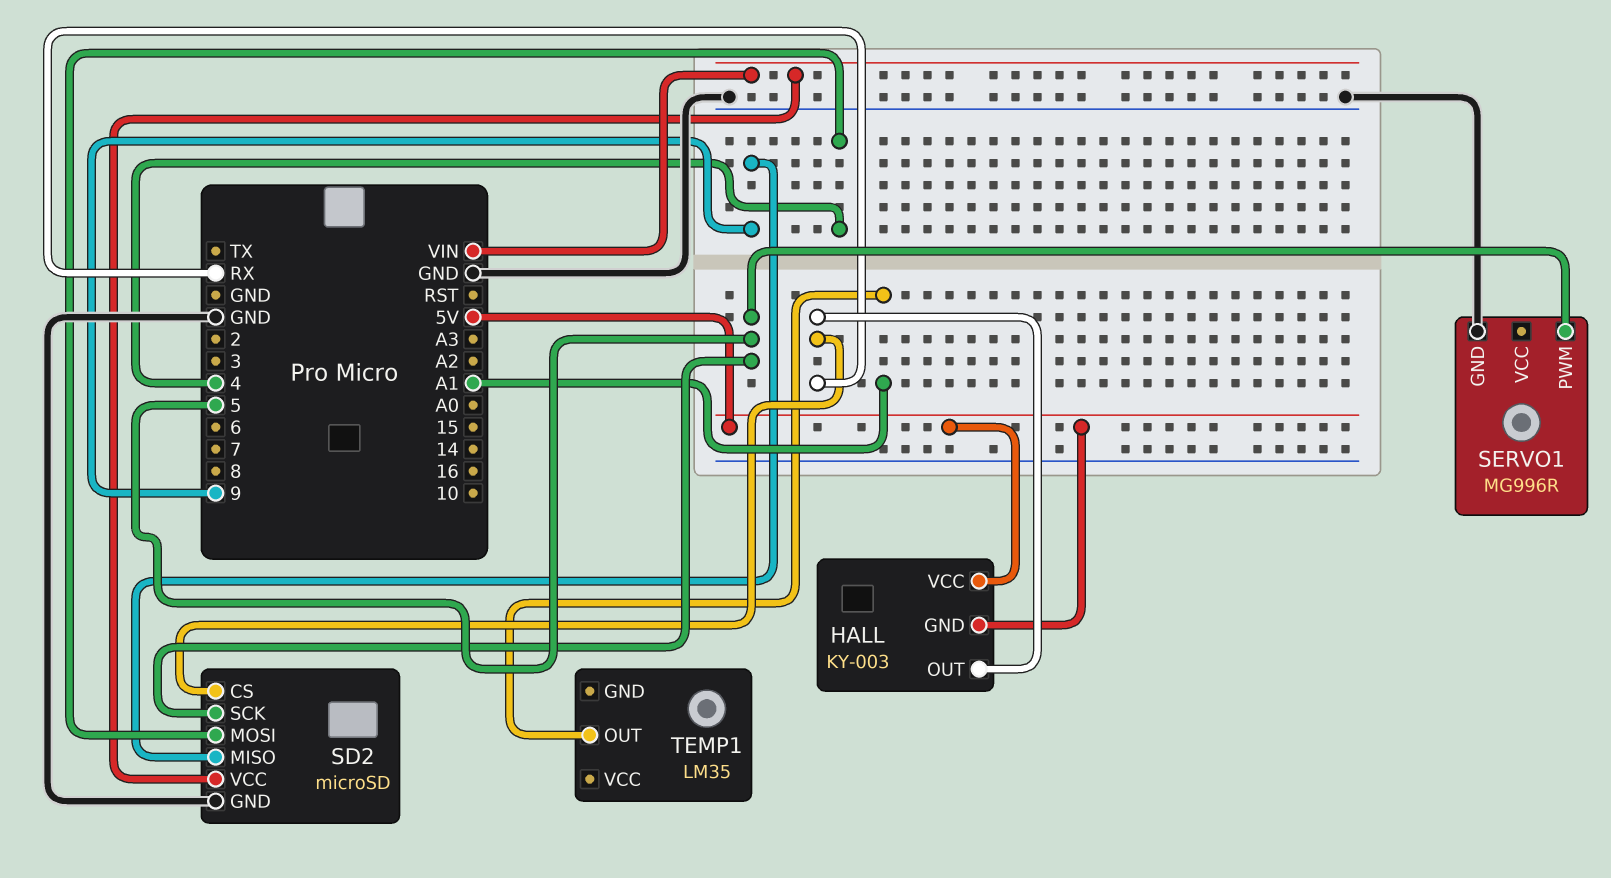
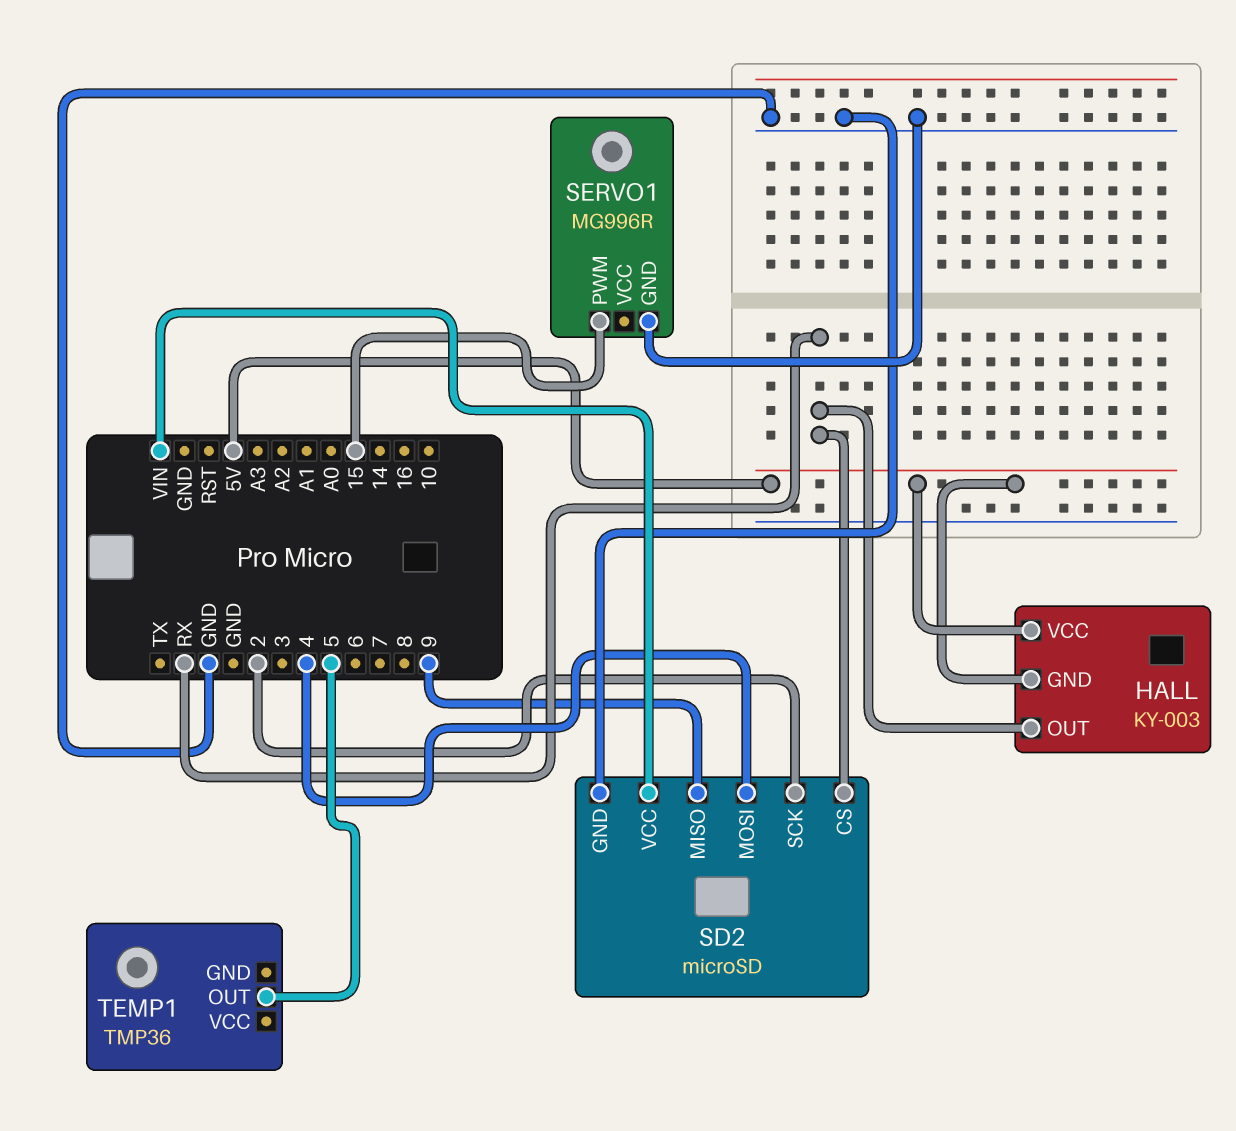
SD2 pin SCK: 5 -> 2
SERVO1 pin PWM: 5 -> 15
TEMP1: LM35 -> TMP36
TEMP1 pin OUT: A1 -> 5

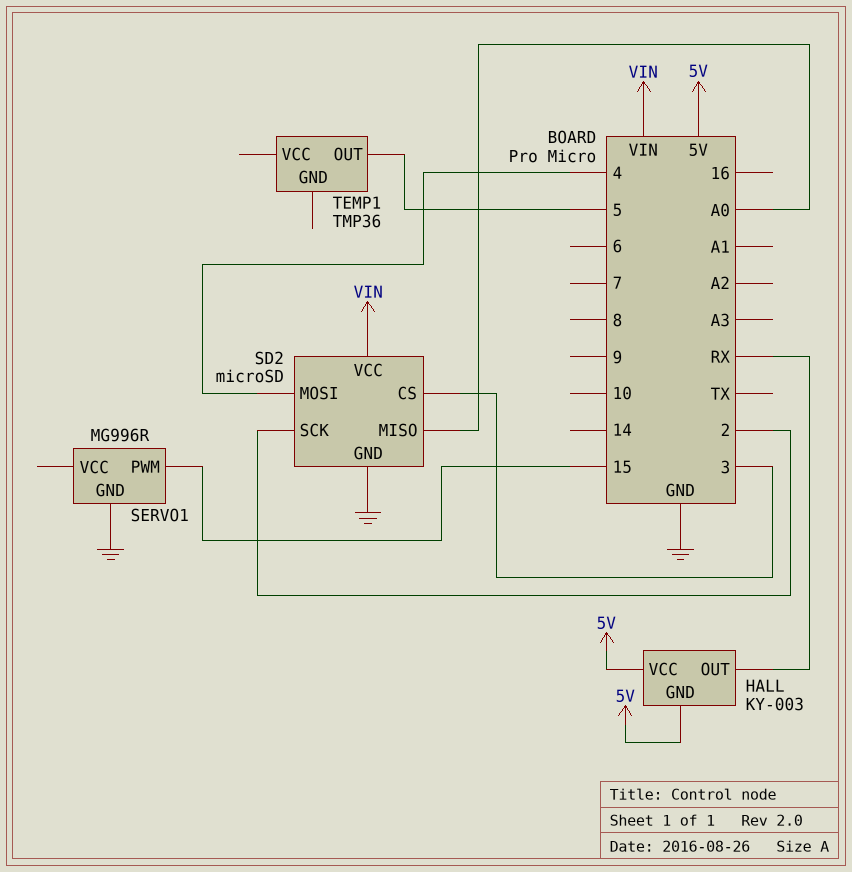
SD2 pin CS: RX -> 3
SD2 pin MISO: 9 -> A0

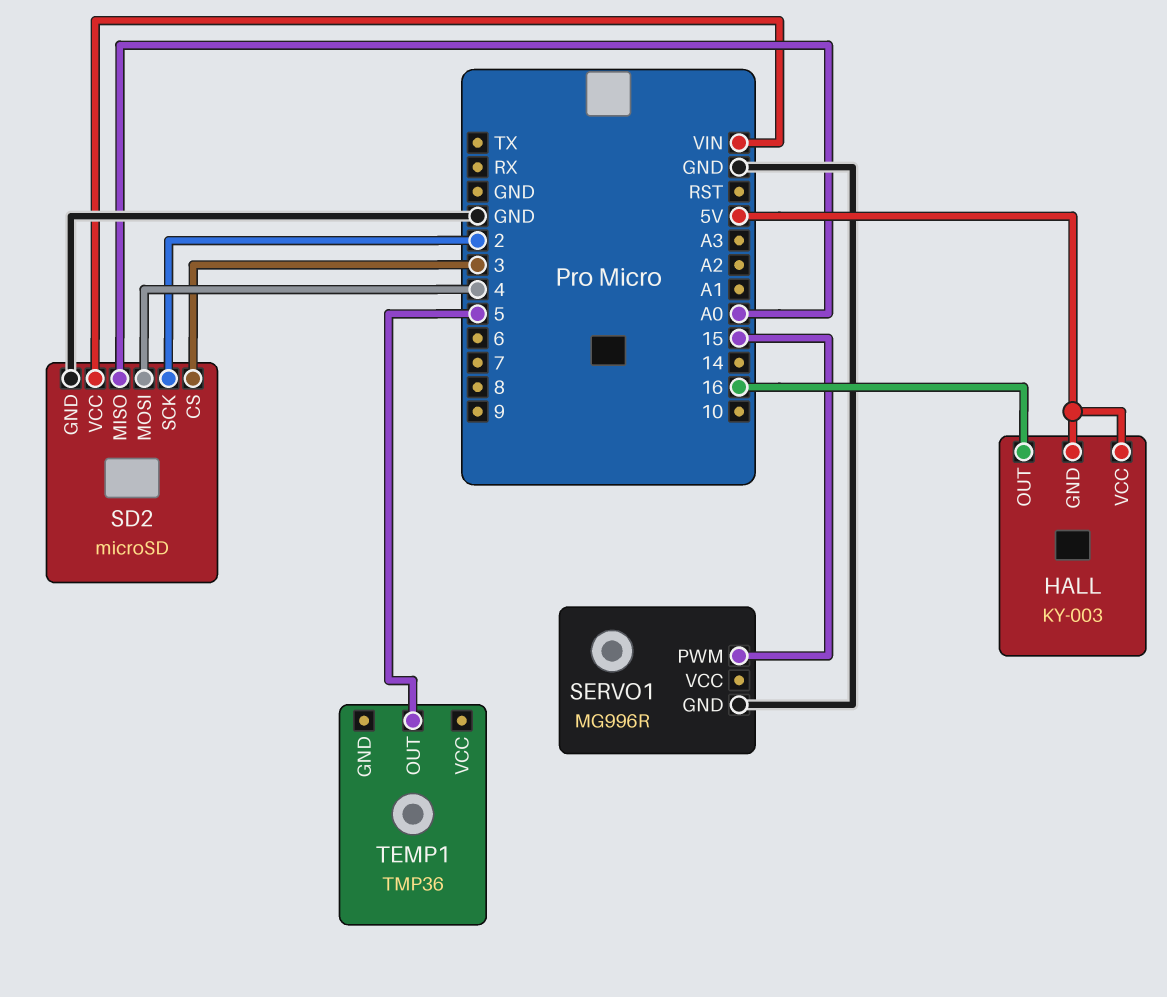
HALL pin OUT: RX -> 16

